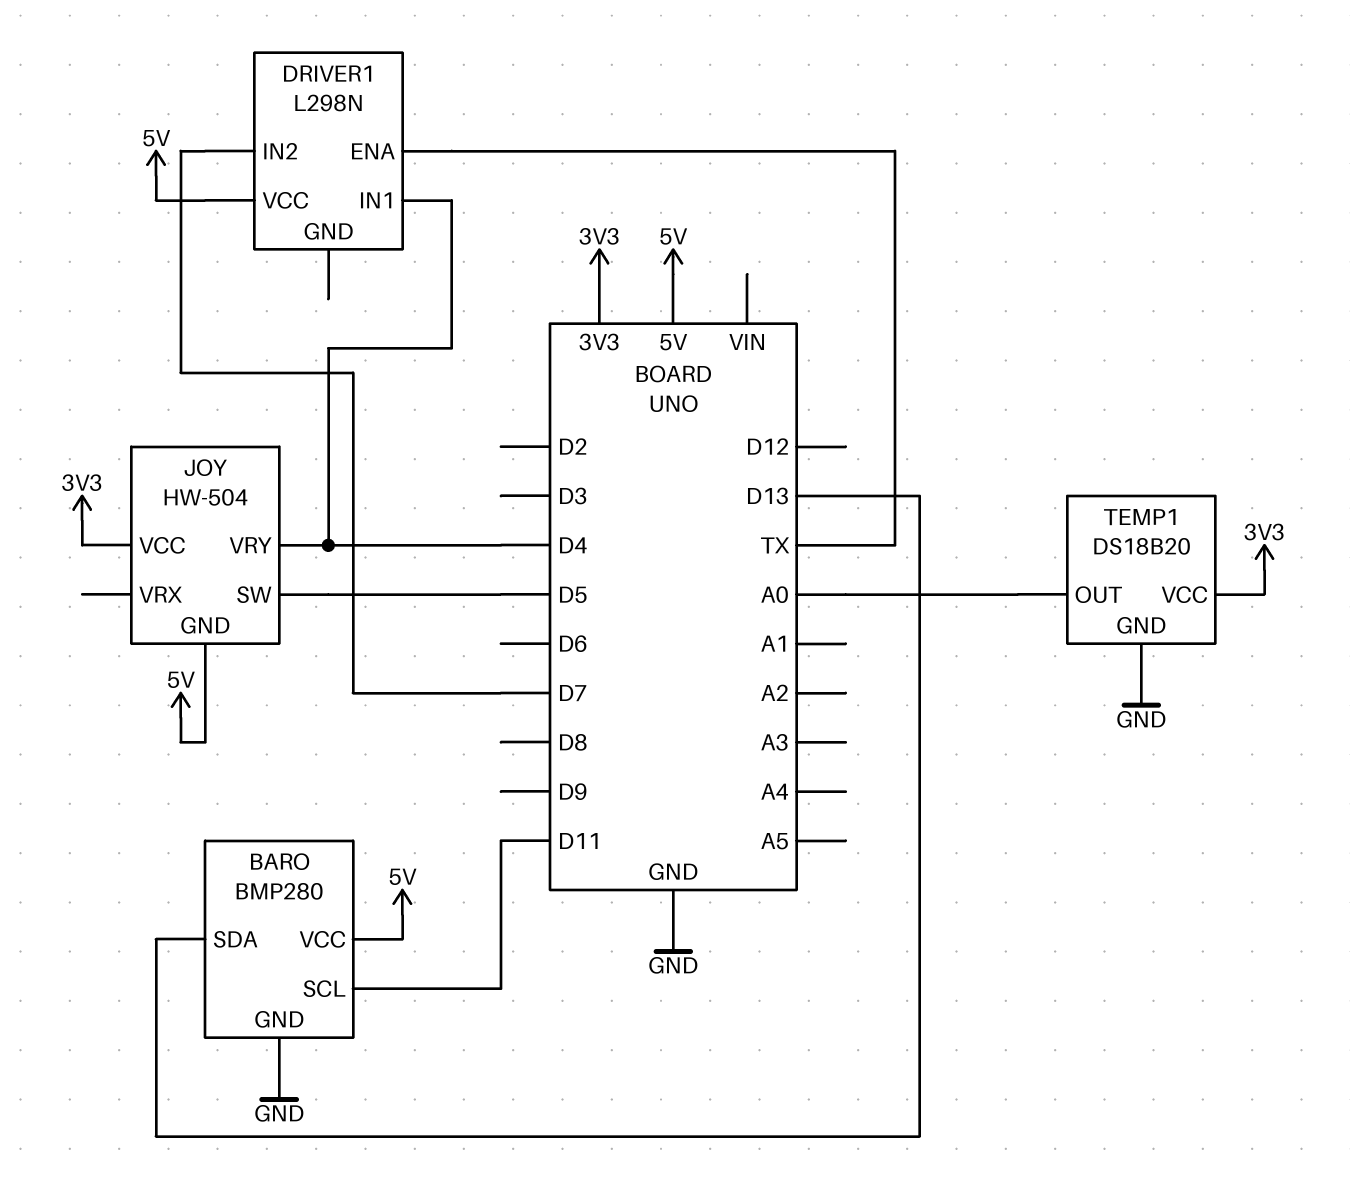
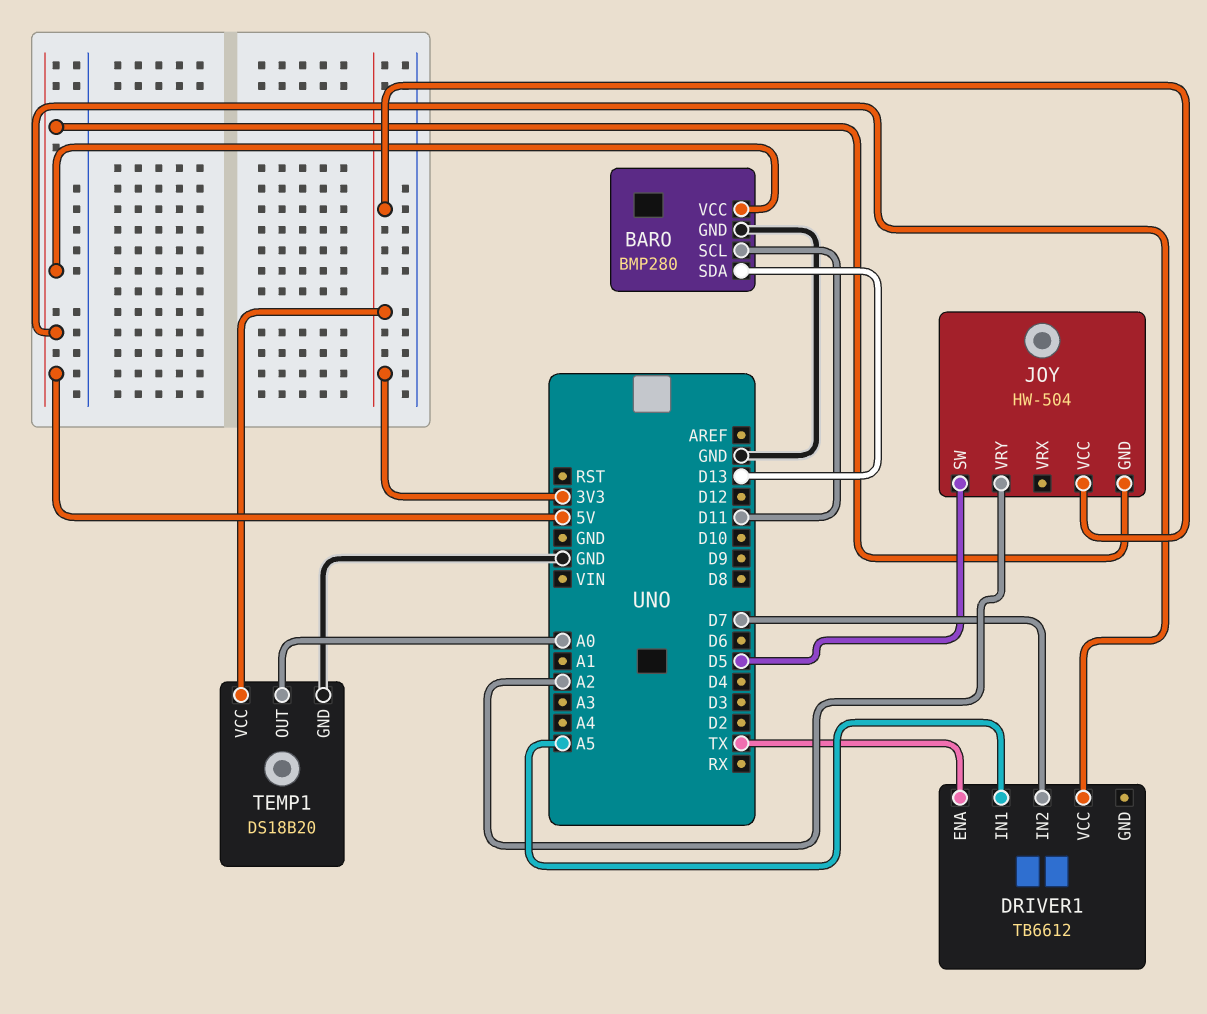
DRIVER1: L298N -> TB6612
DRIVER1 pin IN1: D4 -> A5
JOY pin VRY: D4 -> A2

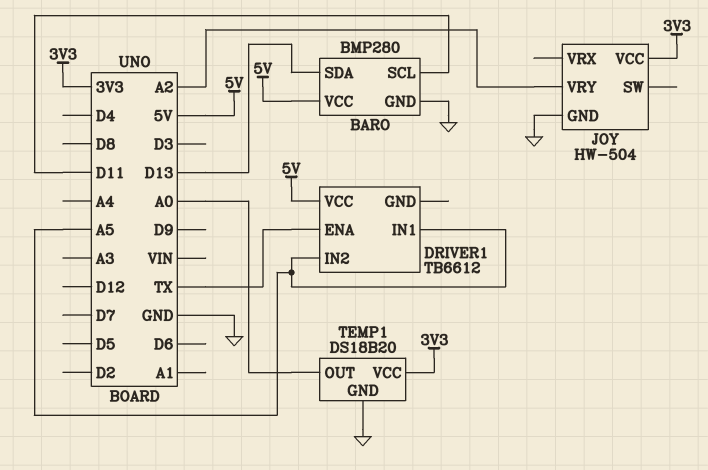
DRIVER1 pin IN2: D7 -> A5
JOY pin GND: 5V -> GND
JOY pin SW: D5 -> none

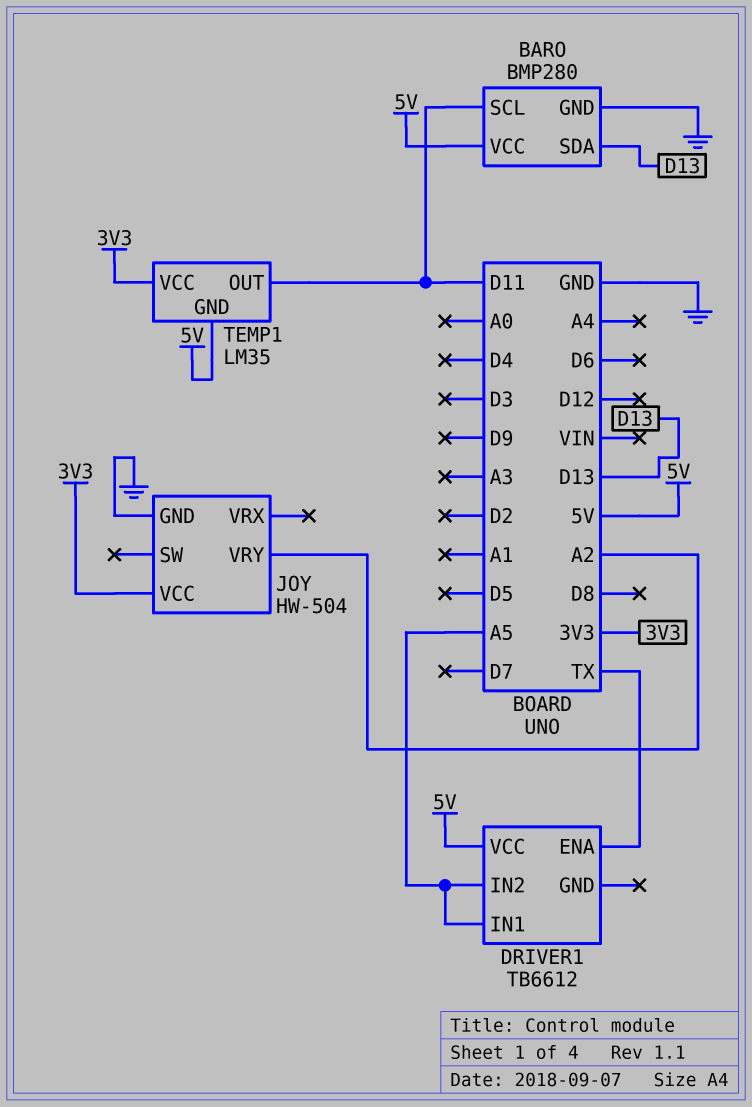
TEMP1: DS18B20 -> LM35
TEMP1 pin GND: GND -> 5V
TEMP1 pin OUT: A0 -> D11

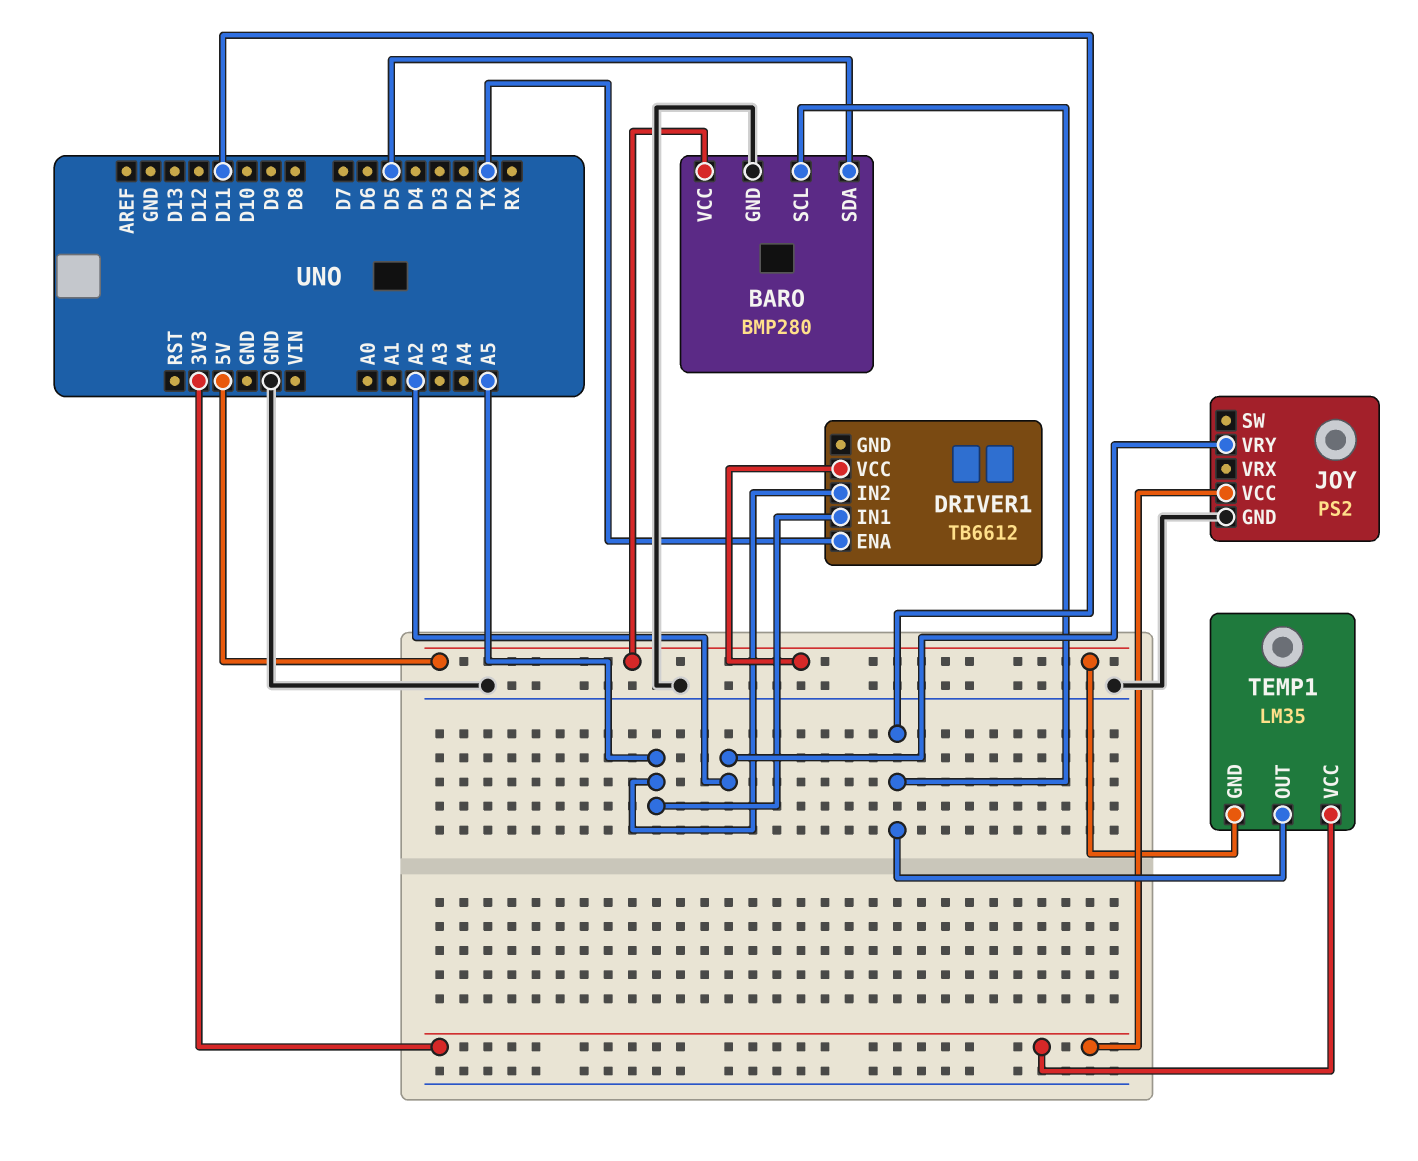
BARO pin SDA: D13 -> D5
JOY: HW-504 -> PS2

